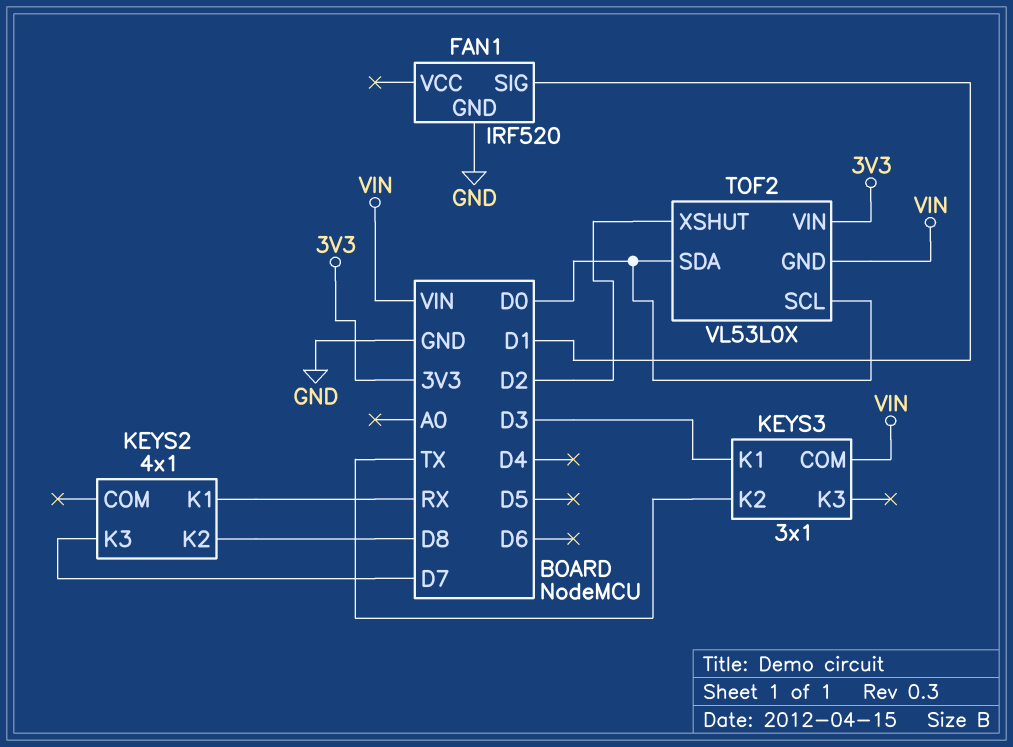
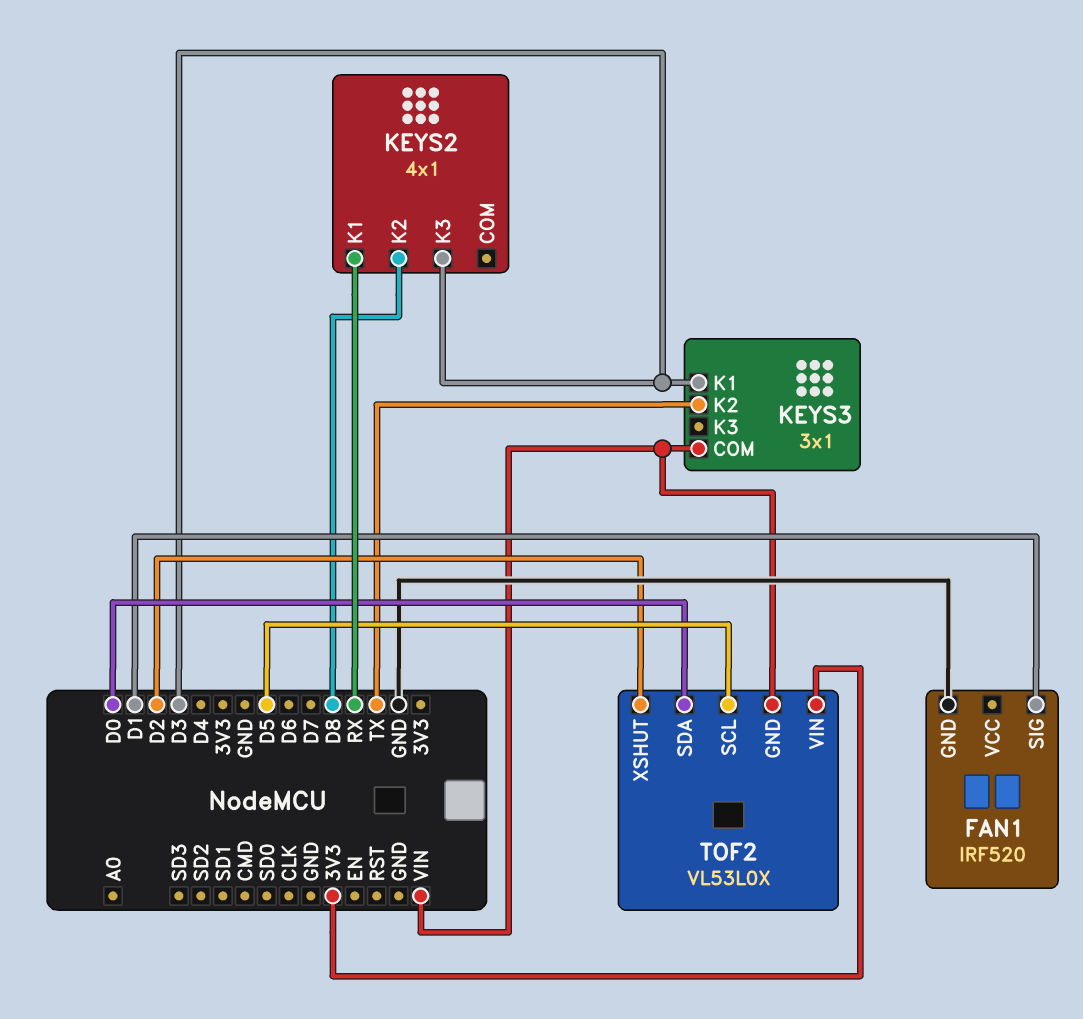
KEYS2 pin K3: D7 -> D3
TOF2 pin SCL: D0 -> D5

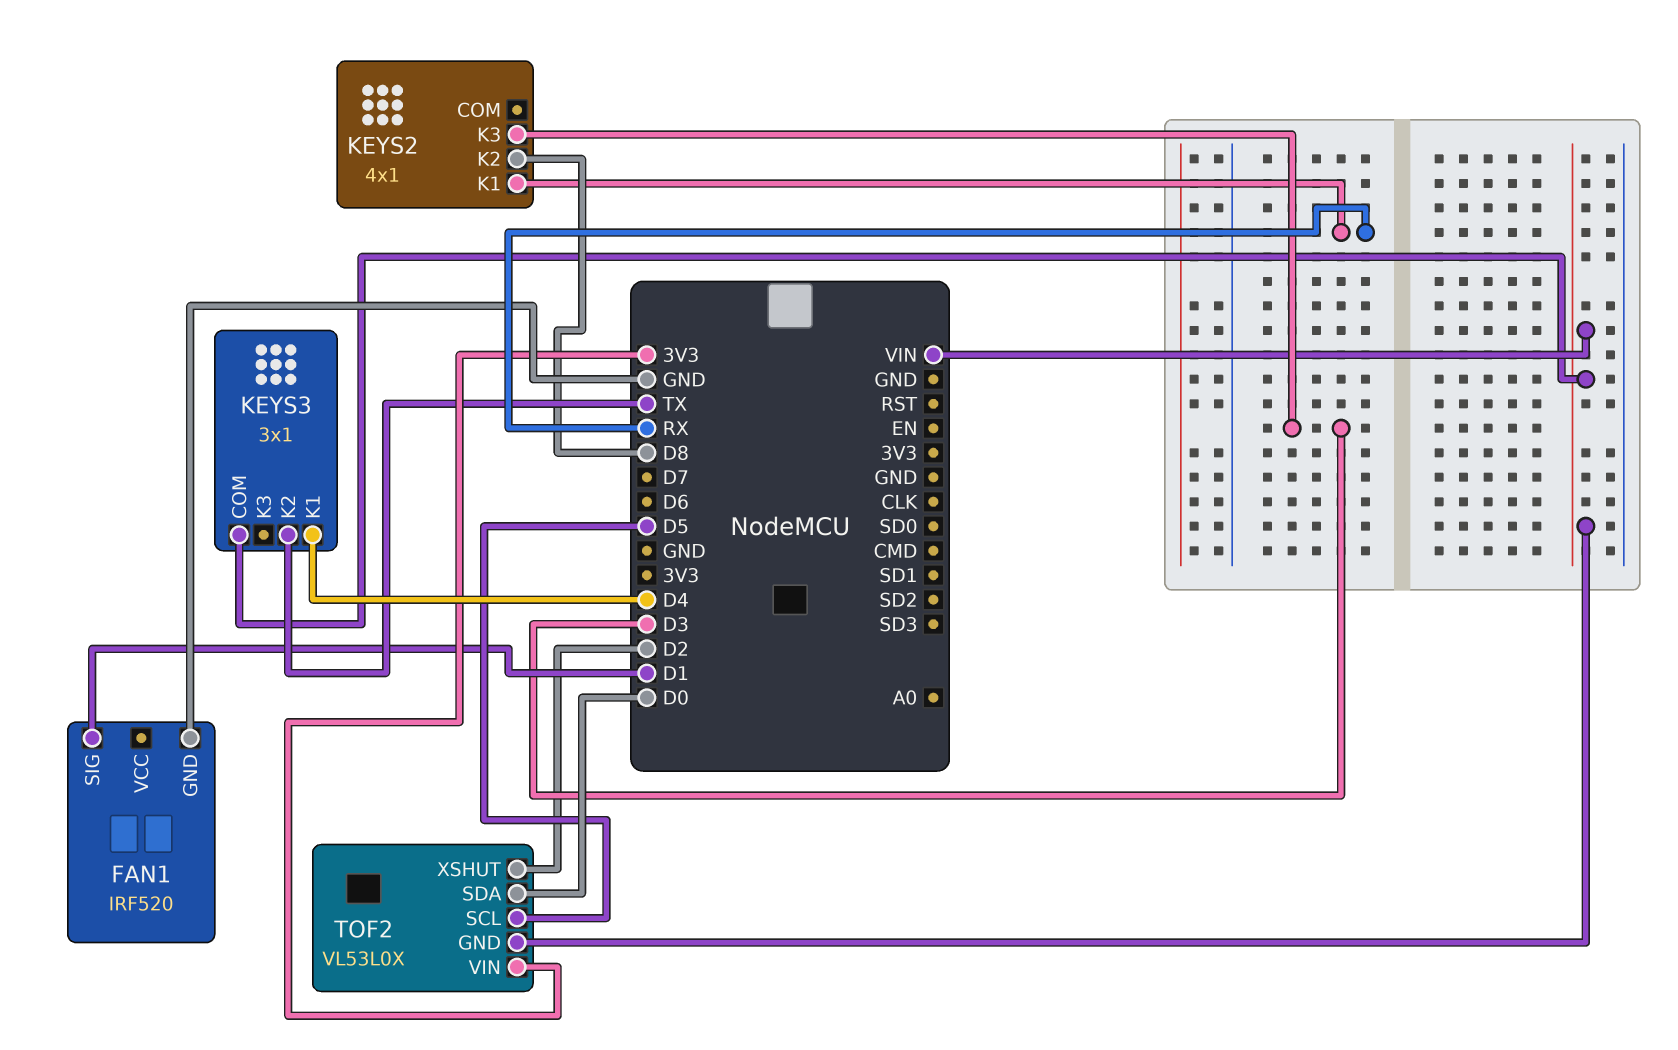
KEYS3 pin K1: D3 -> D4

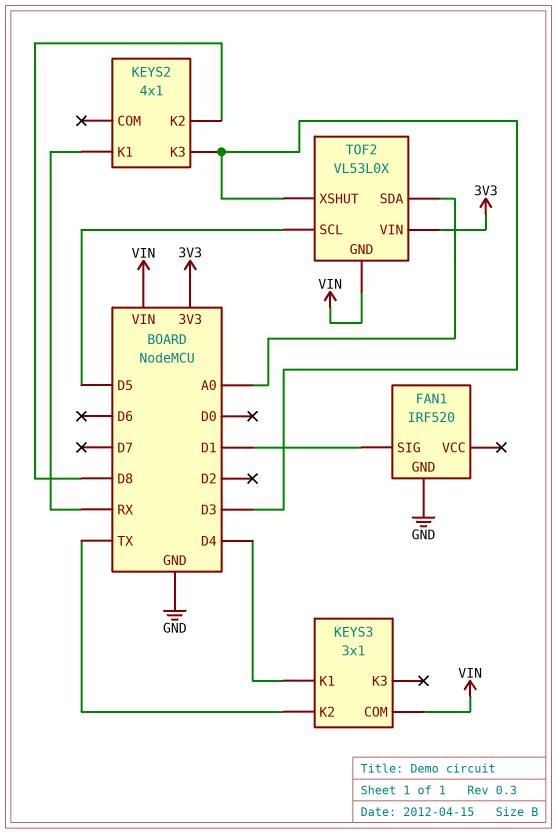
TOF2 pin SDA: D0 -> A0
TOF2 pin XSHUT: D2 -> D3

